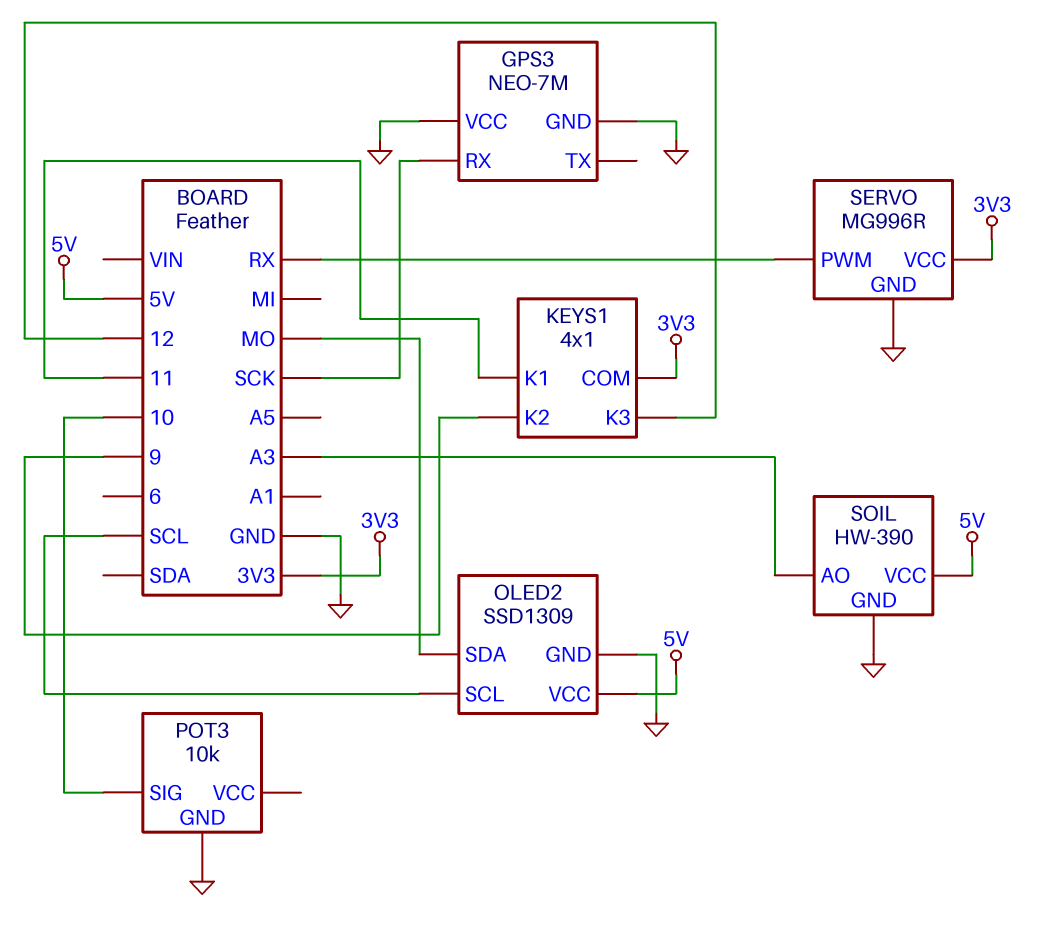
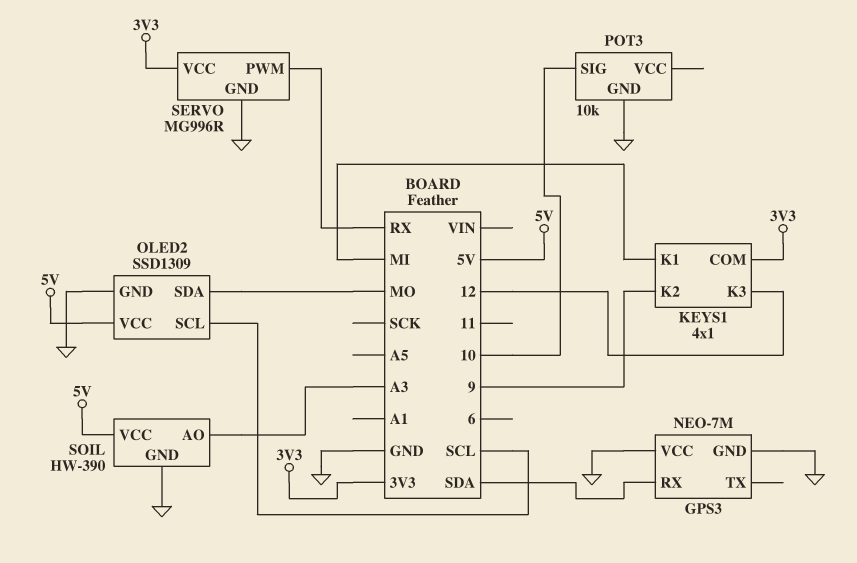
GPS3 pin RX: SCK -> SDA
KEYS1 pin K1: 11 -> MI

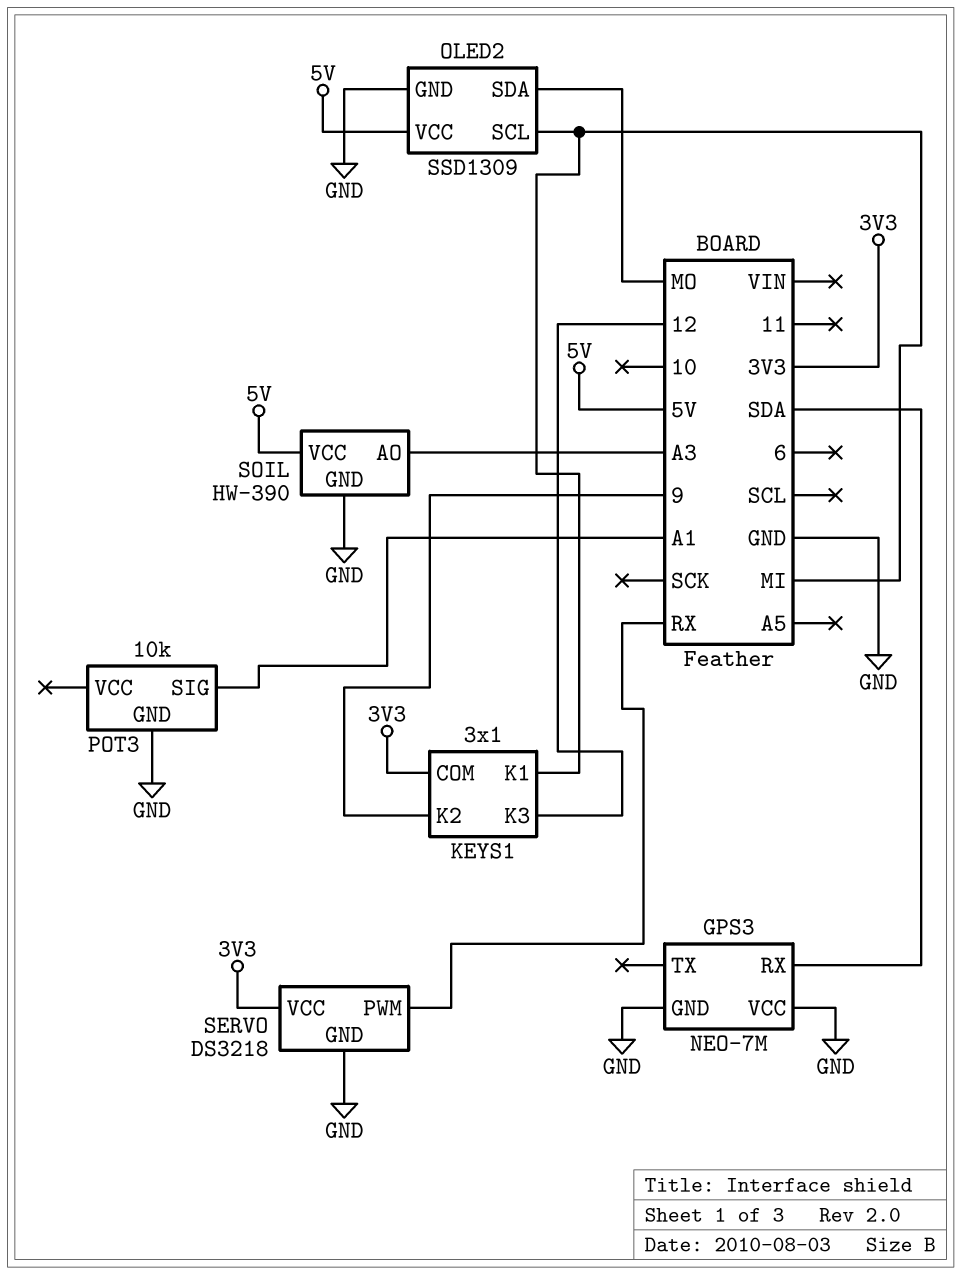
KEYS1: 4x1 -> 3x1
OLED2 pin SCL: SCL -> MI
POT3 pin SIG: 10 -> A1
SERVO: MG996R -> DS3218

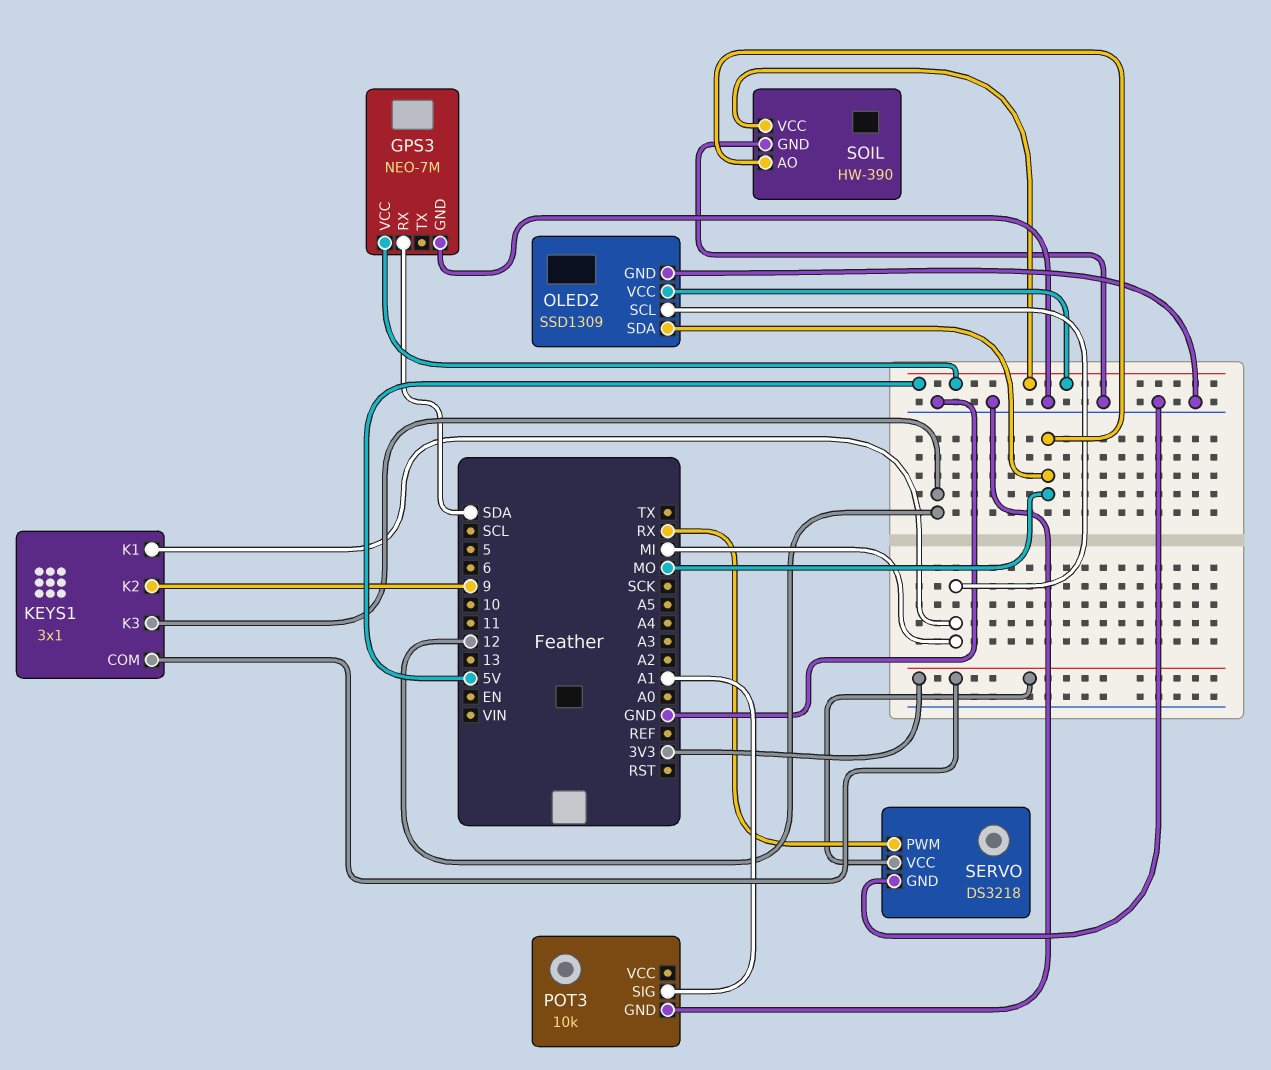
GPS3 pin VCC: GND -> 5V
SOIL pin AO: A3 -> MO

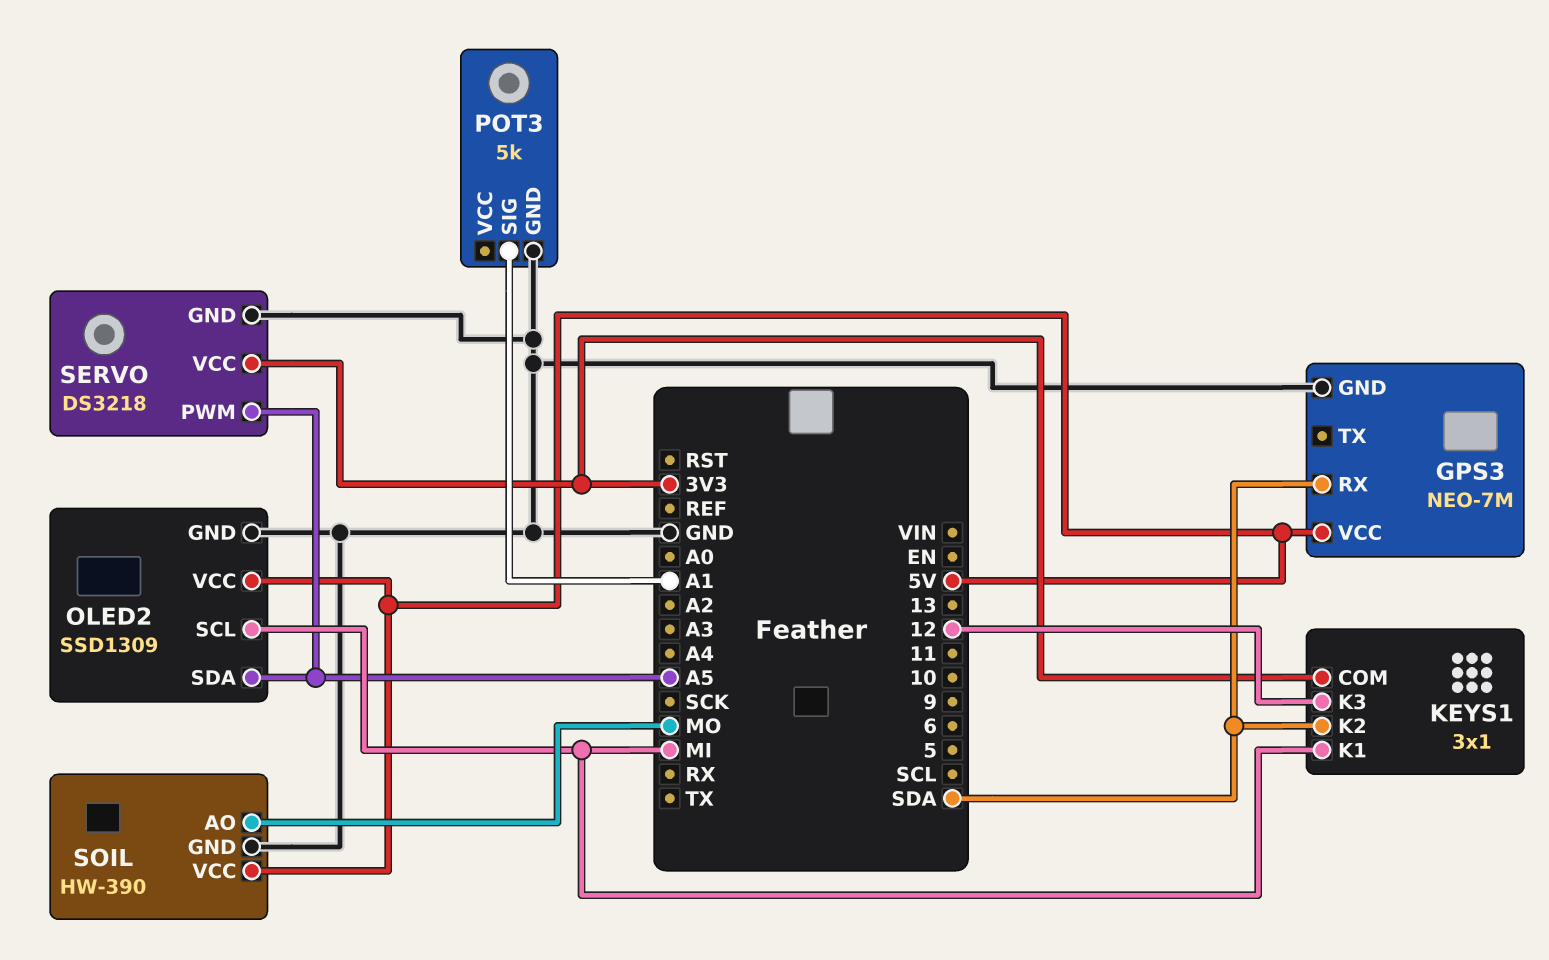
KEYS1 pin K2: 9 -> SDA
OLED2 pin SDA: MO -> A5
POT3: 10k -> 5k
SERVO pin PWM: RX -> A5

